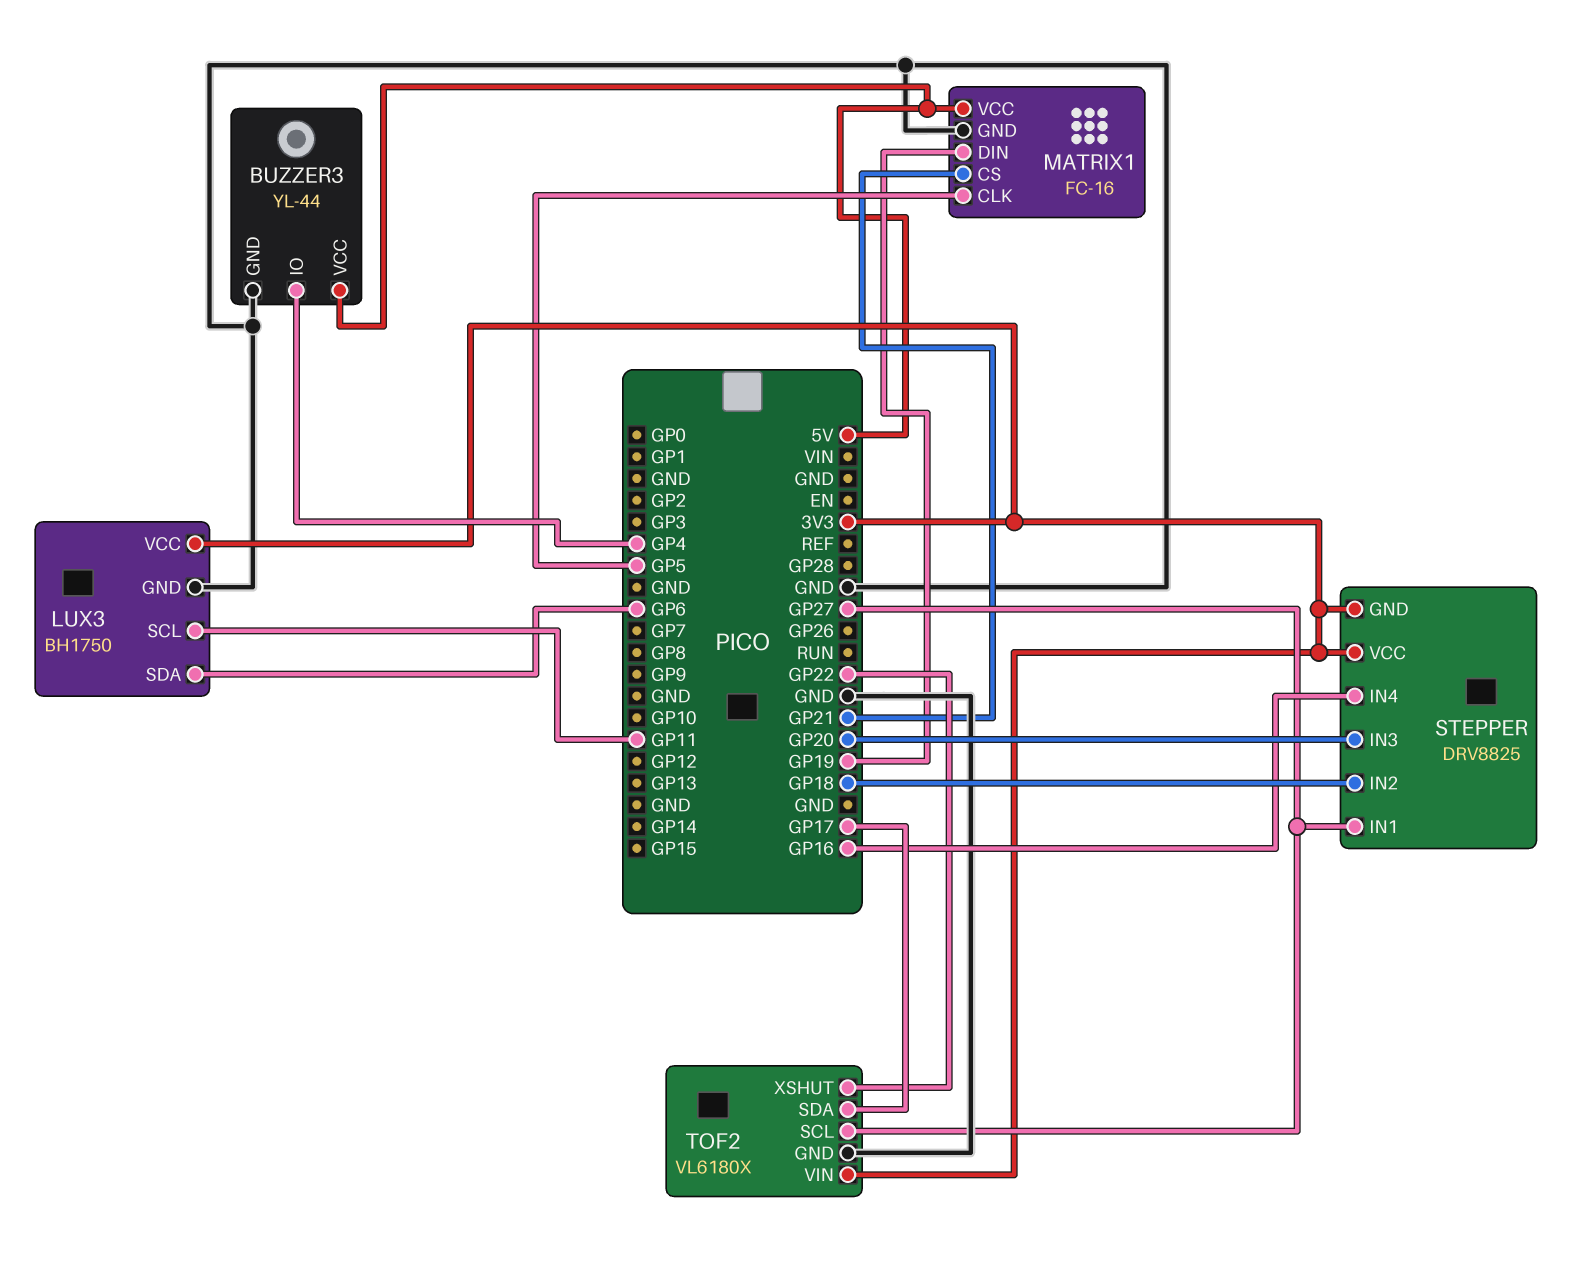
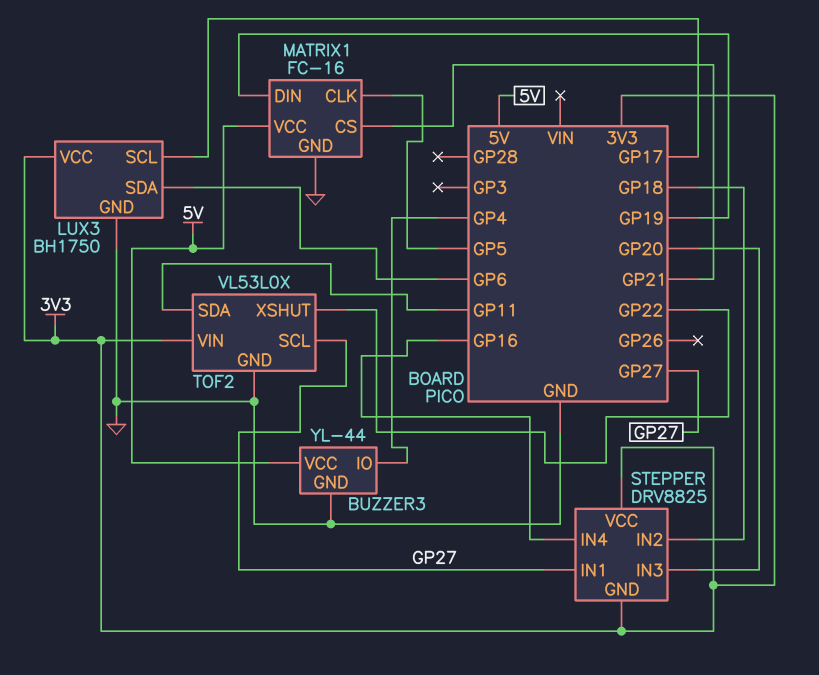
LUX3 pin SCL: GP11 -> GP17
TOF2: VL6180X -> VL53L0X
TOF2 pin SDA: GP17 -> GP11

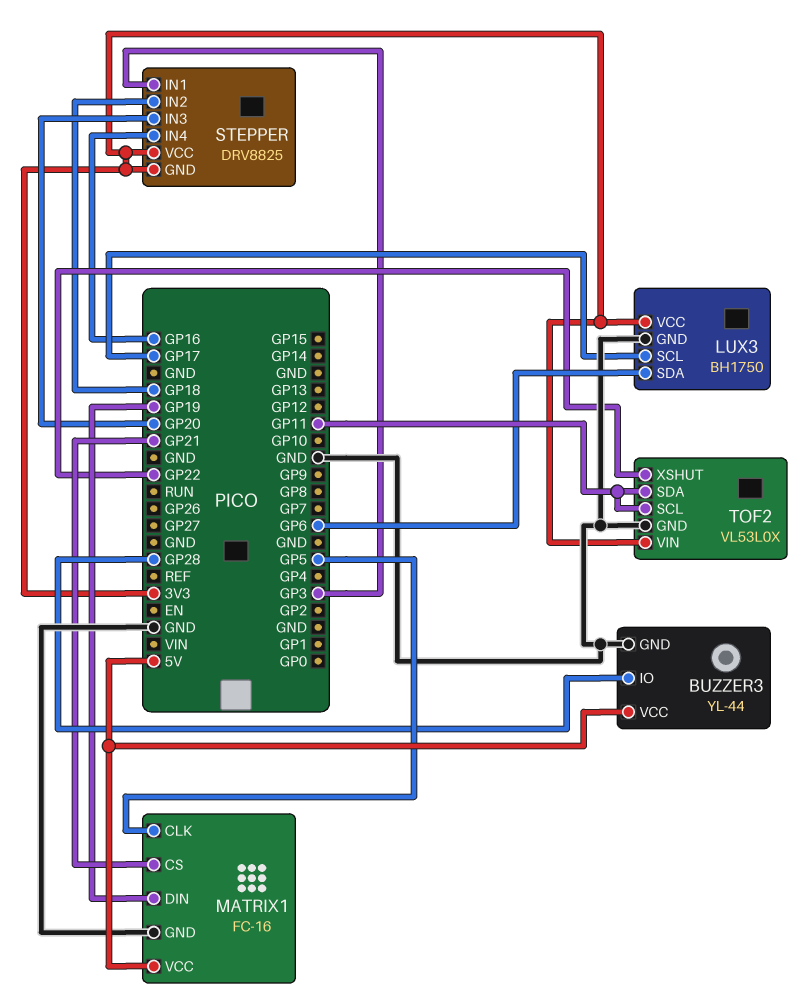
BUZZER3 pin IO: GP4 -> GP28
STEPPER pin IN1: GP27 -> GP3
TOF2 pin SCL: GP27 -> GP11

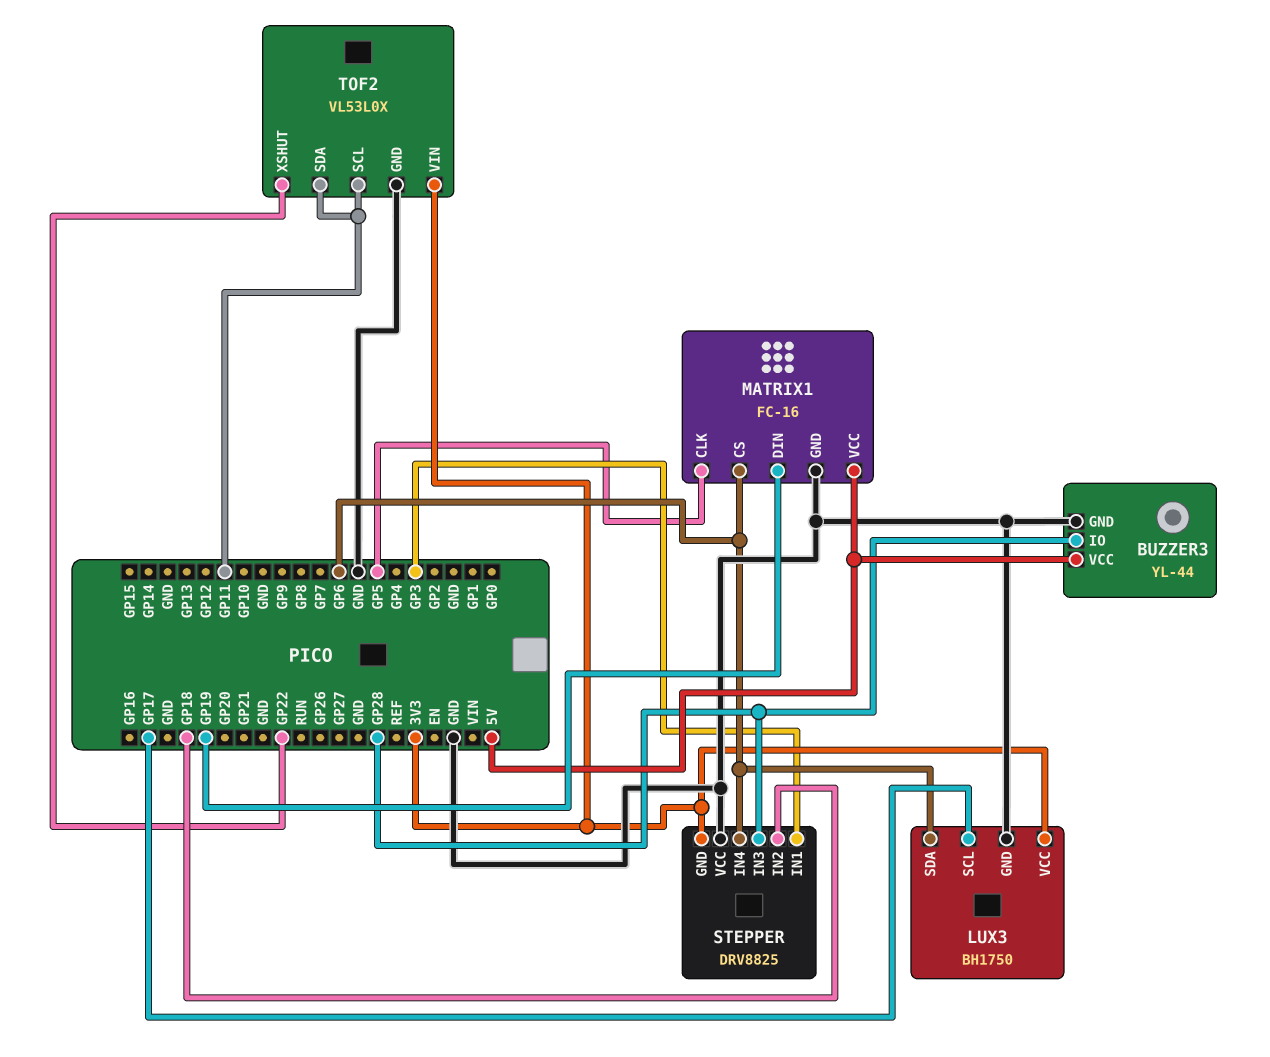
MATRIX1 pin CS: GP21 -> GP6
STEPPER pin IN3: GP20 -> GP28
STEPPER pin IN4: GP16 -> GP6
STEPPER pin VCC: 3V3 -> GND

